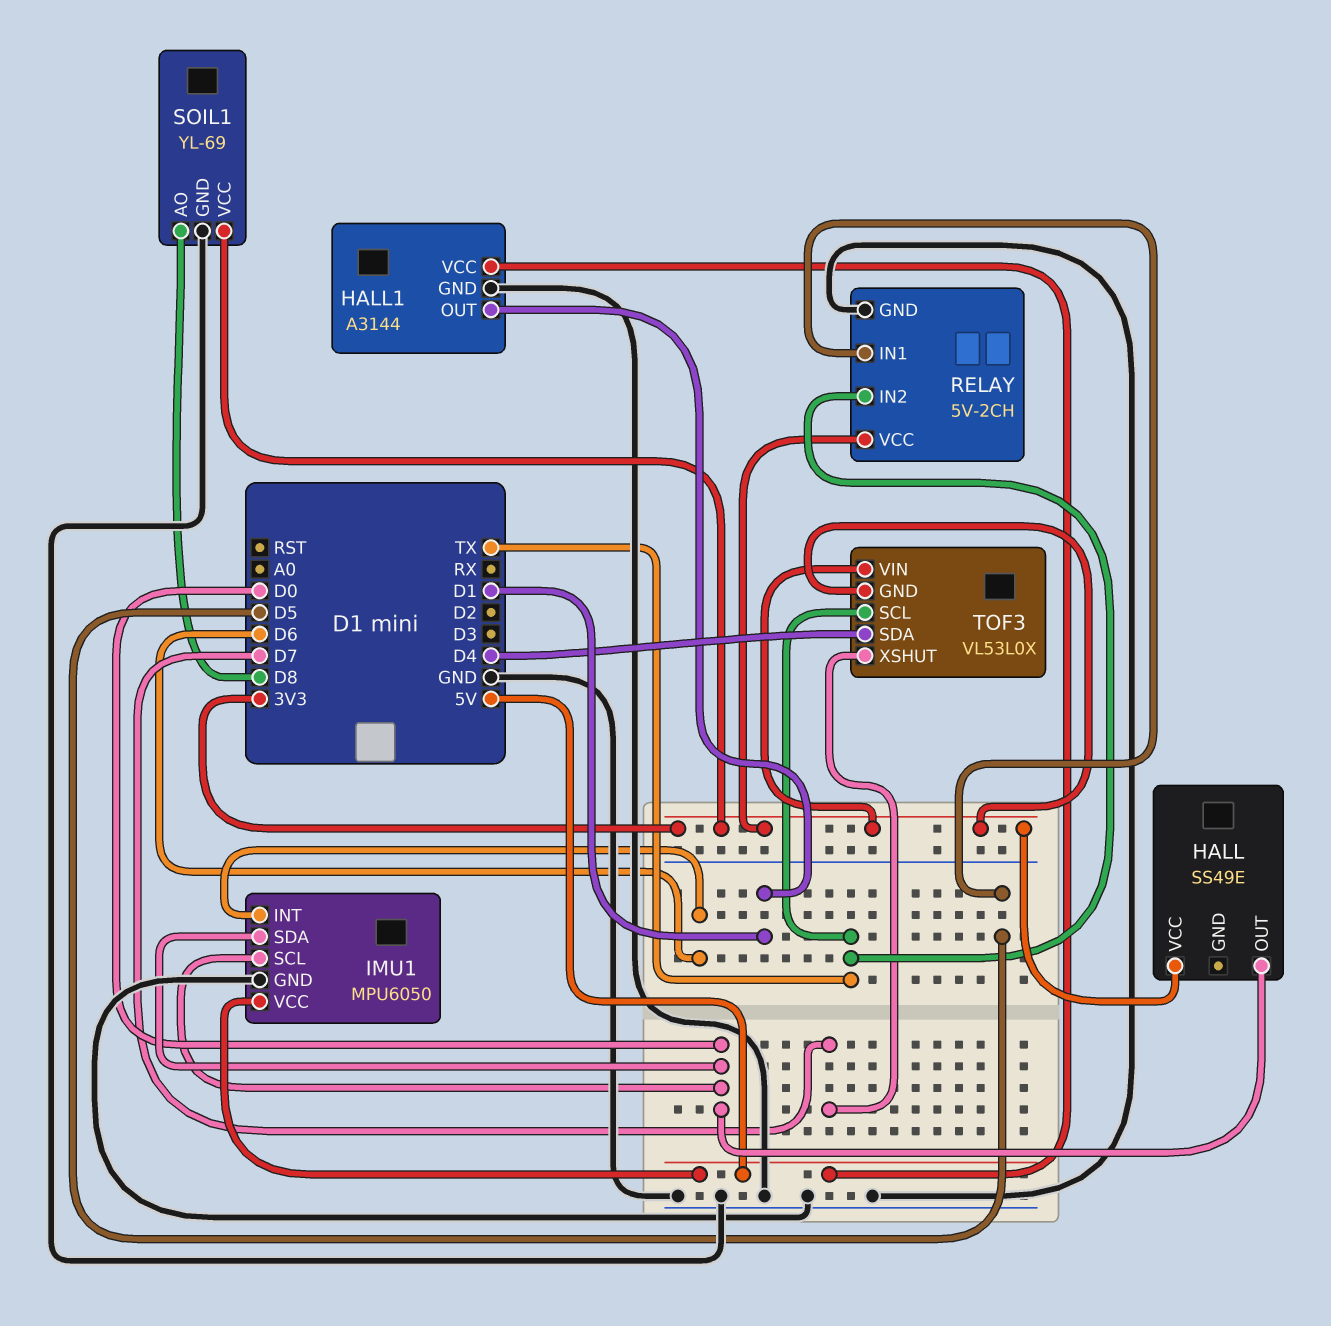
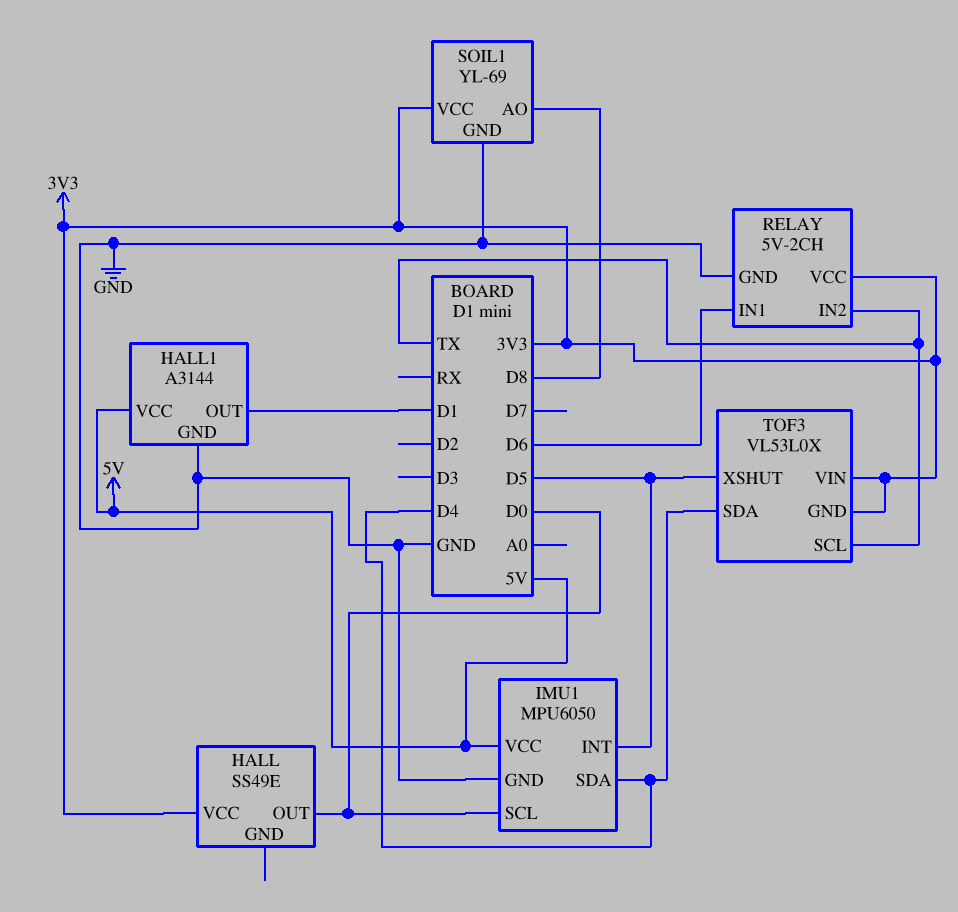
IMU1 pin INT: D6 -> D5
IMU1 pin SDA: D0 -> D4
RELAY pin IN1: D5 -> D6
TOF3 pin XSHUT: D7 -> D5

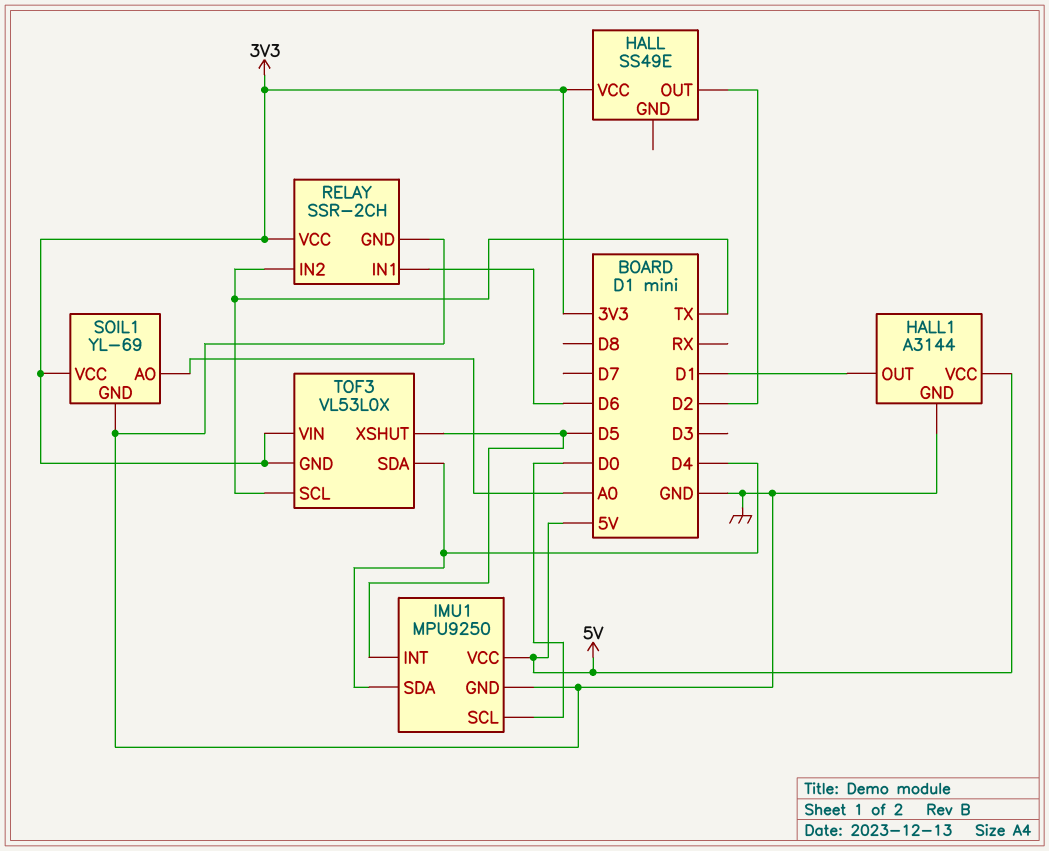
HALL pin OUT: D0 -> D2
IMU1: MPU6050 -> MPU9250
RELAY: 5V-2CH -> SSR-2CH
SOIL1 pin AO: D8 -> A0

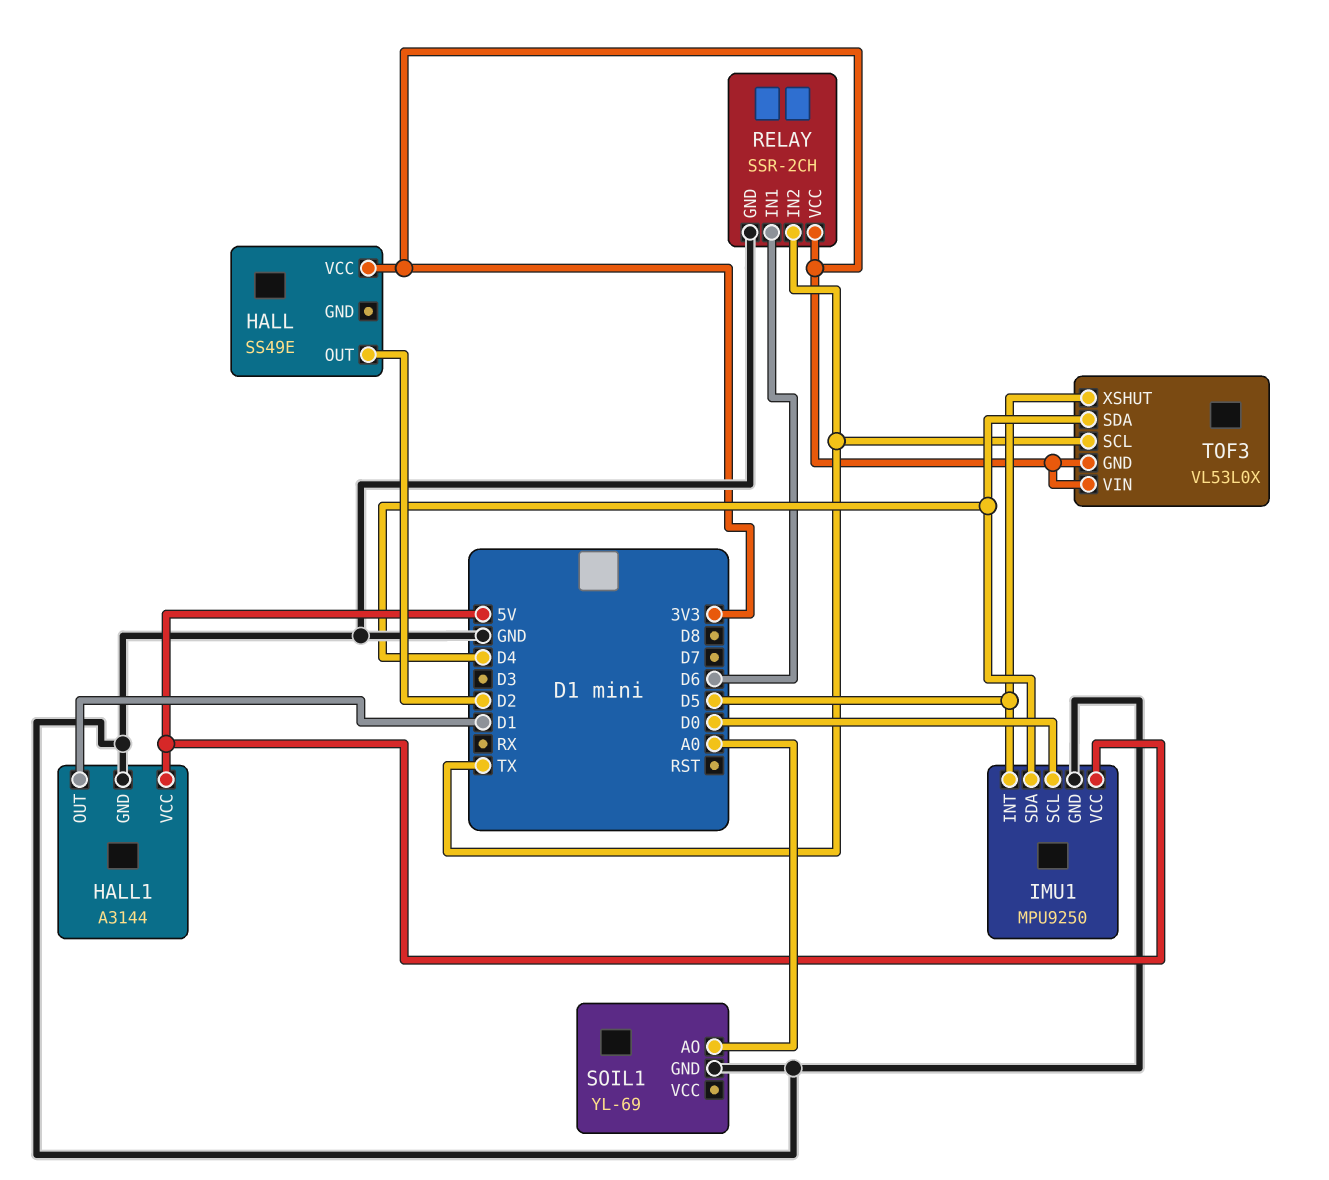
SOIL1 pin VCC: 3V3 -> none

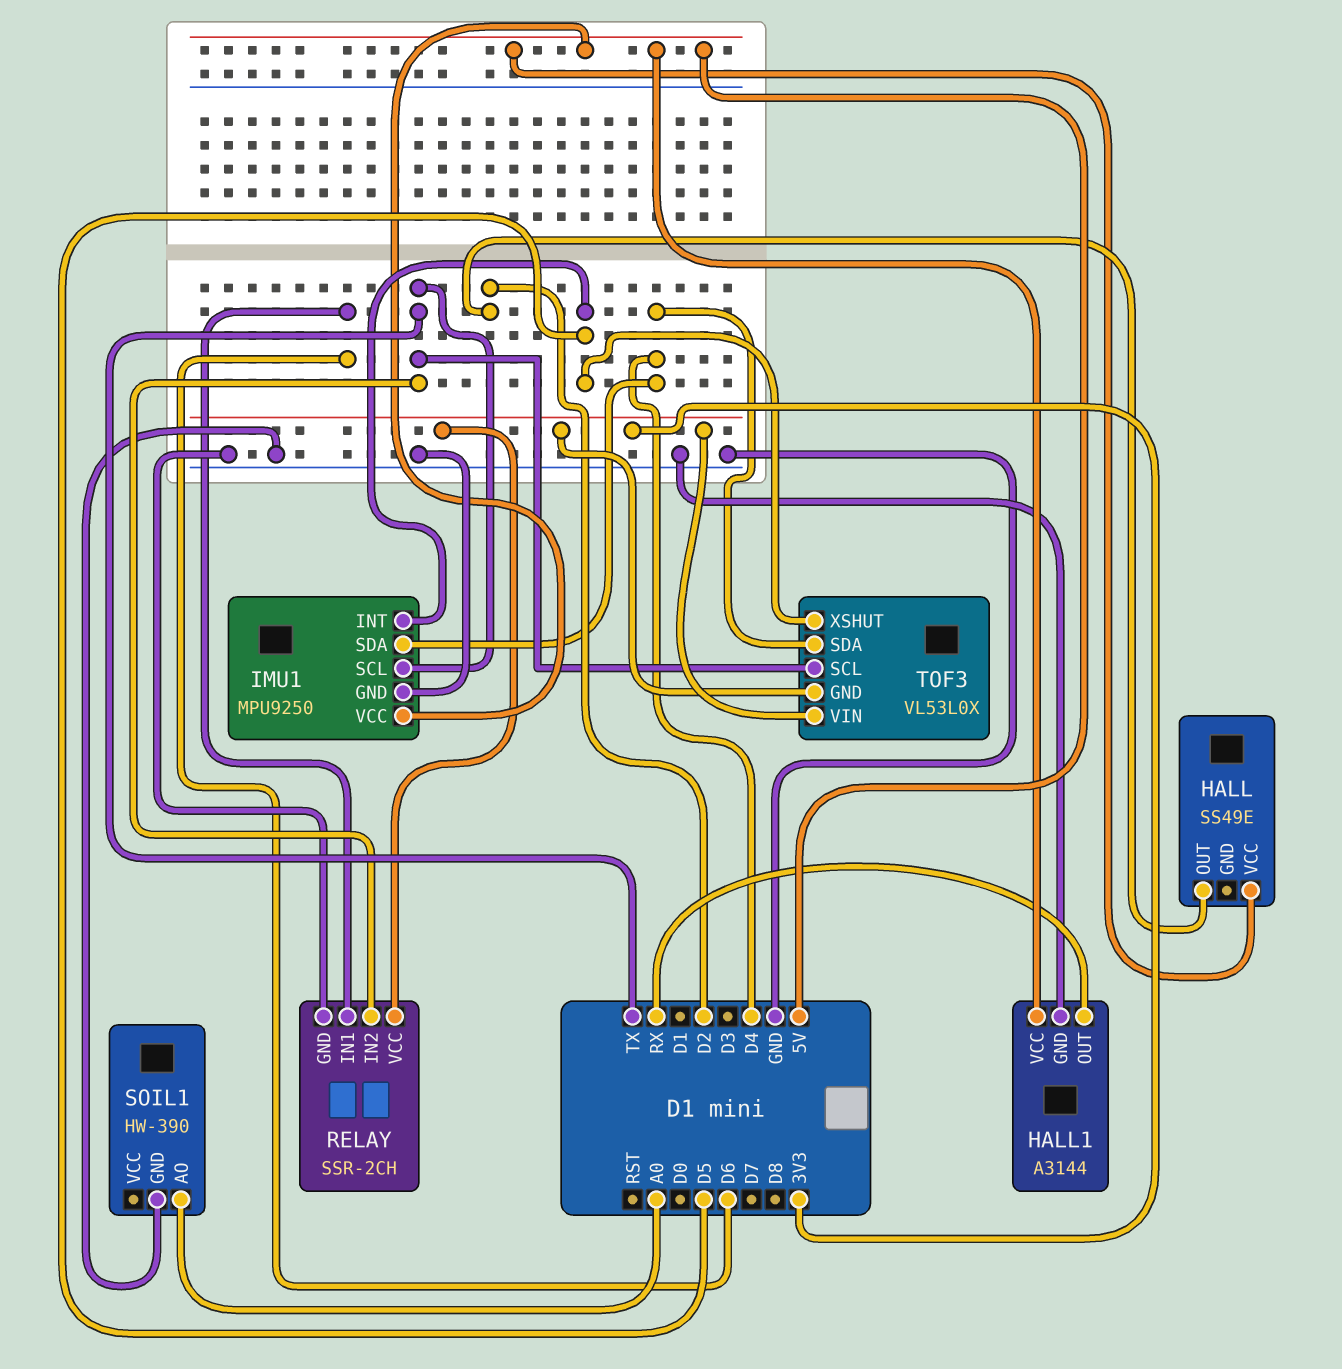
HALL pin VCC: 3V3 -> 5V
HALL1 pin OUT: D1 -> RX
IMU1 pin SCL: D0 -> TX
SOIL1: YL-69 -> HW-390

